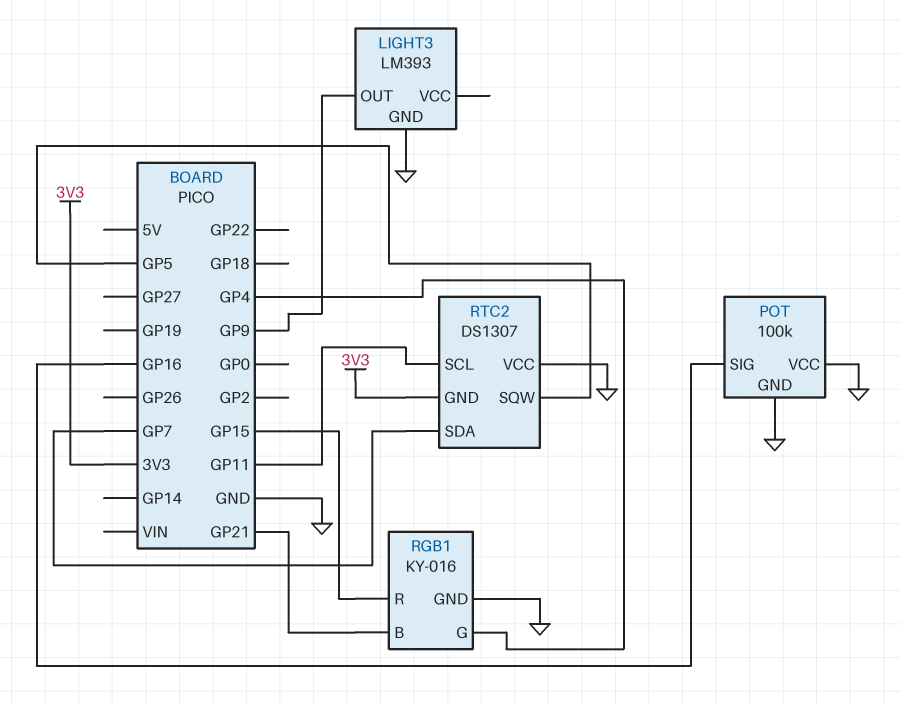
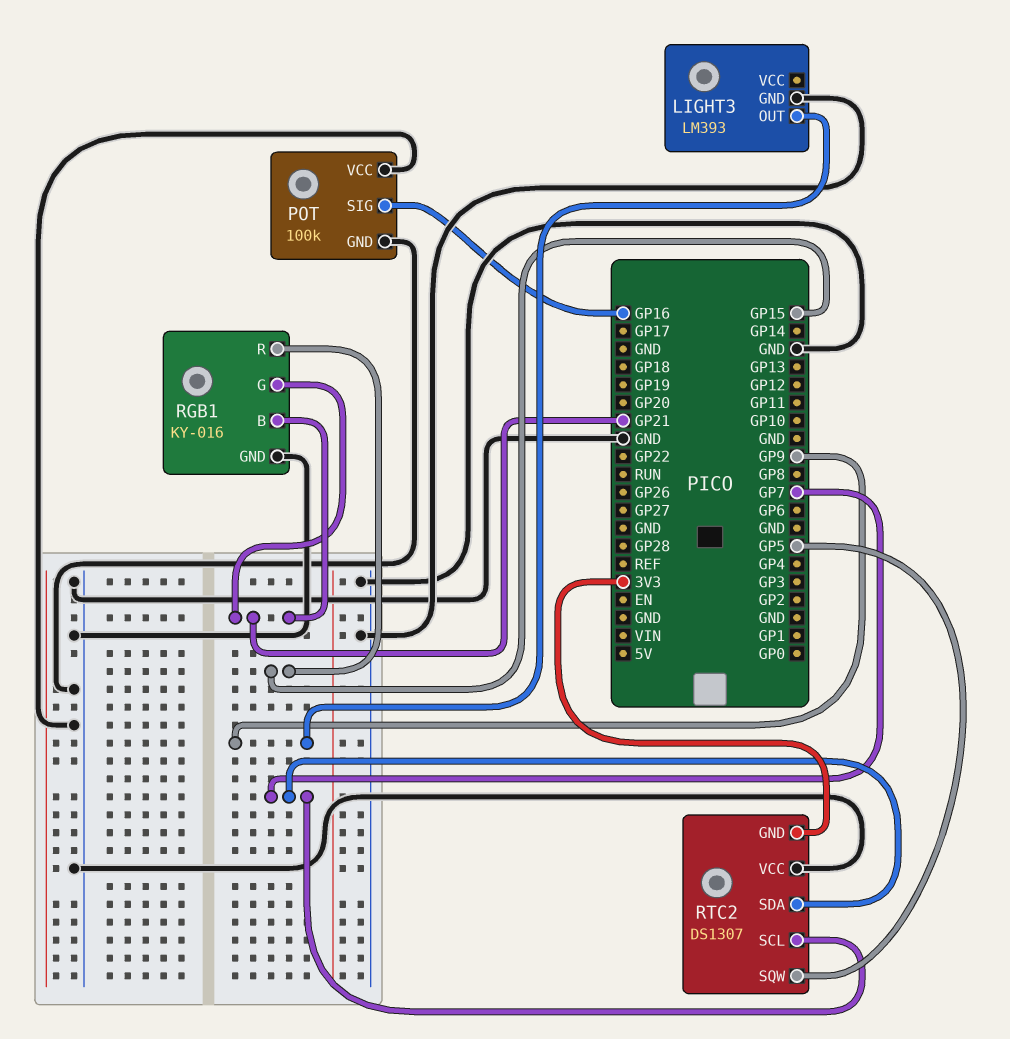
RGB1 pin G: GP4 -> GP21
RTC2 pin SCL: GP11 -> GP7

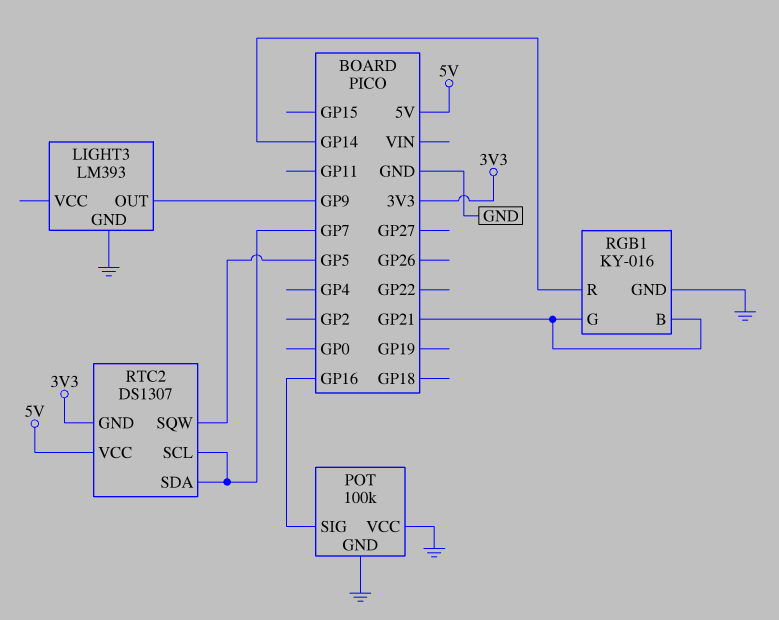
RGB1 pin R: GP15 -> GP14
RTC2 pin VCC: GND -> 5V

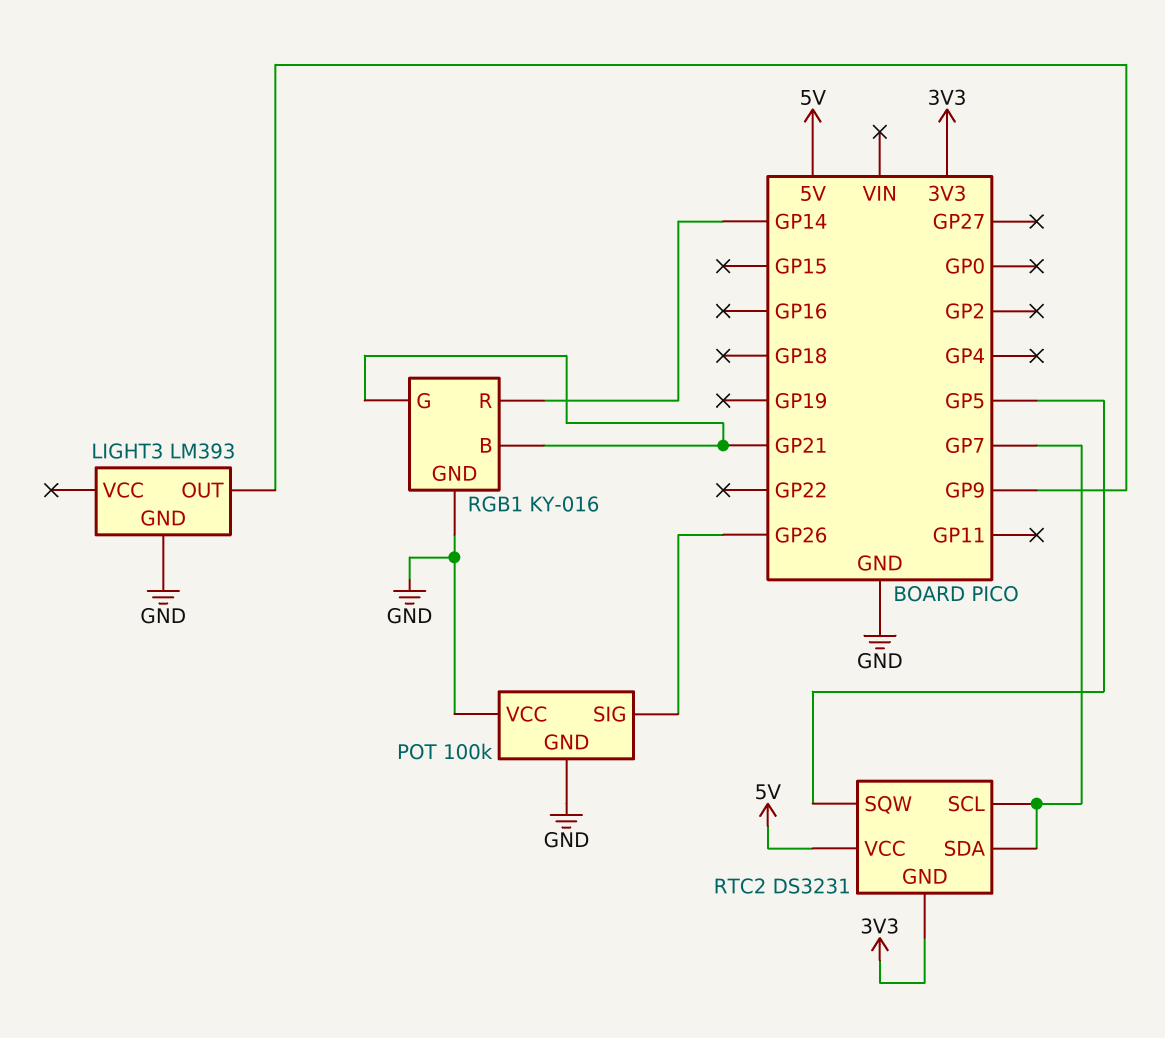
POT pin SIG: GP16 -> GP26
RTC2: DS1307 -> DS3231

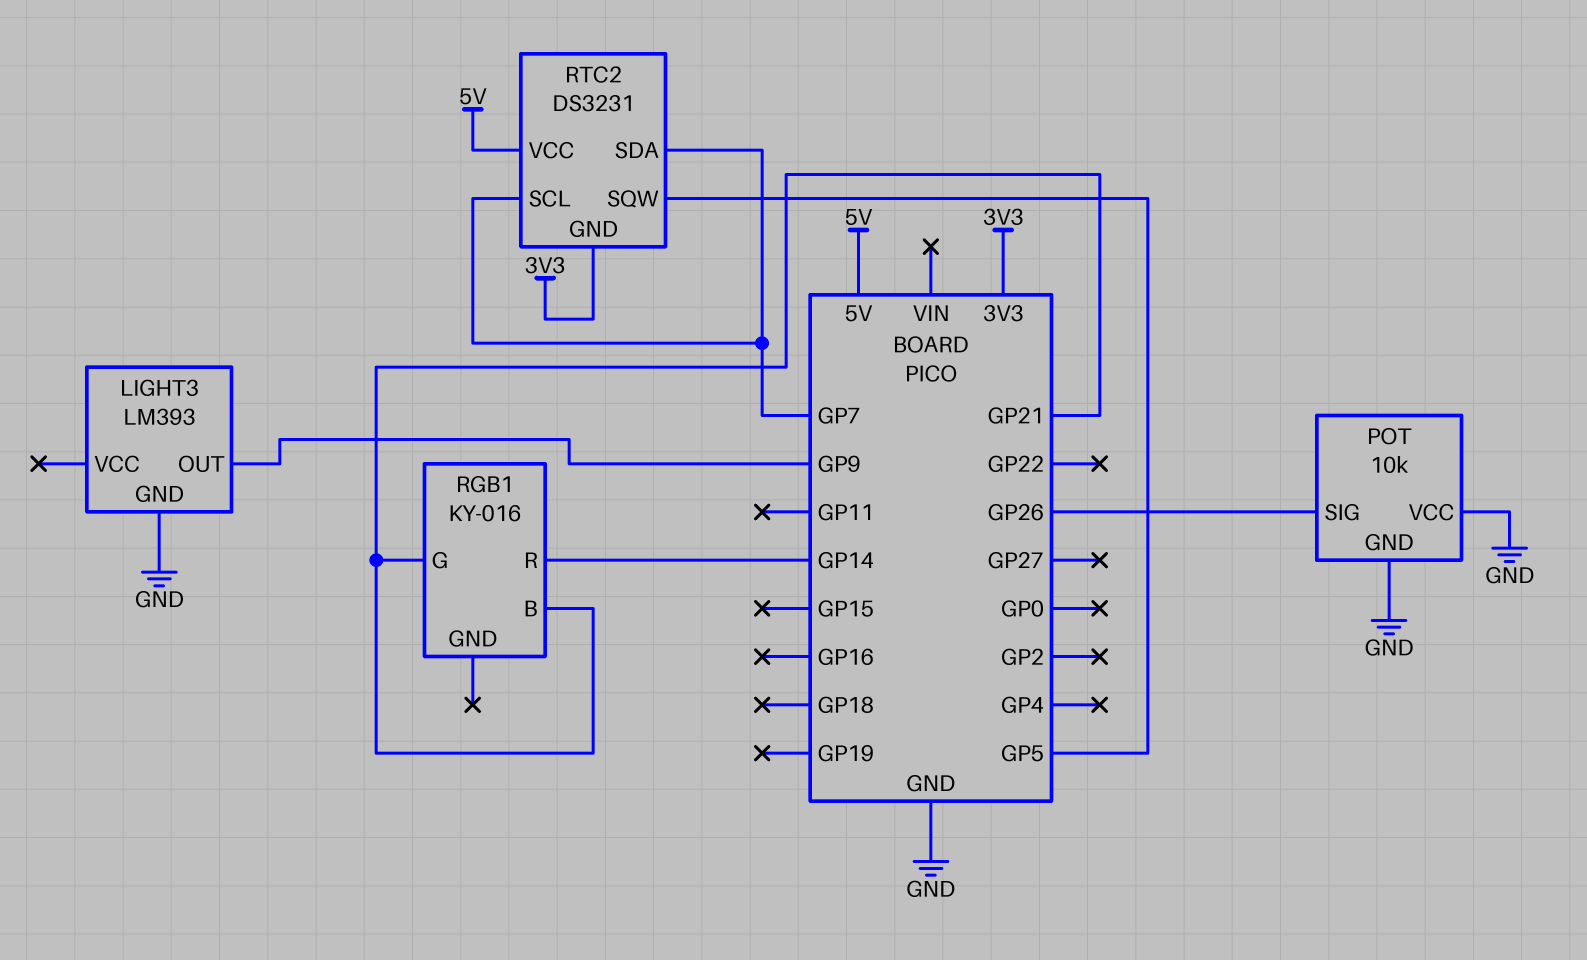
POT: 100k -> 10k
RGB1 pin GND: GND -> none

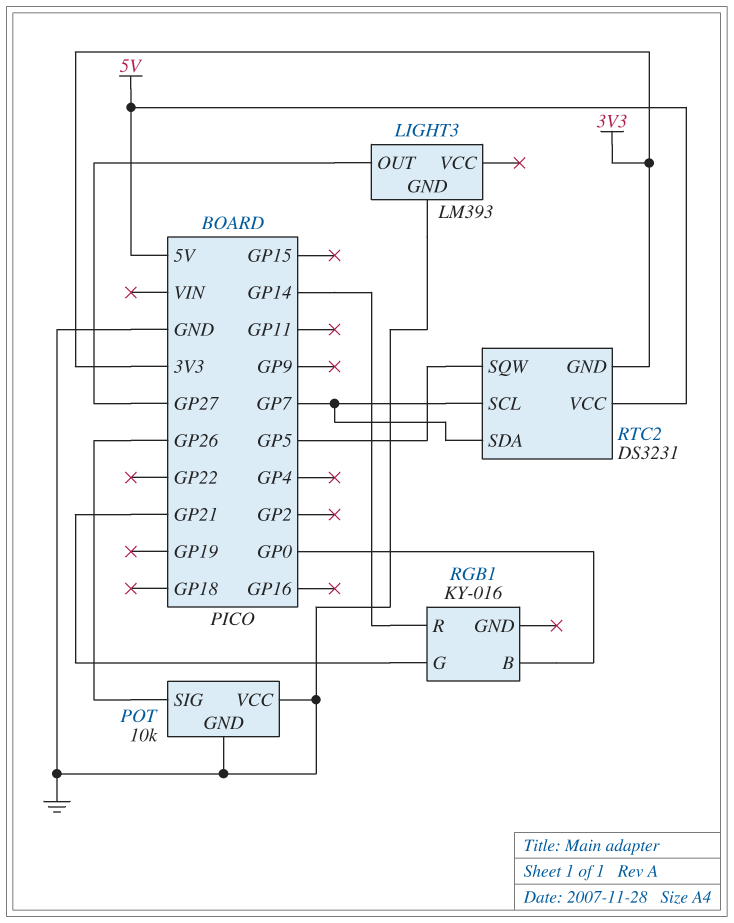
LIGHT3 pin OUT: GP9 -> GP27
RGB1 pin B: GP21 -> GP0

